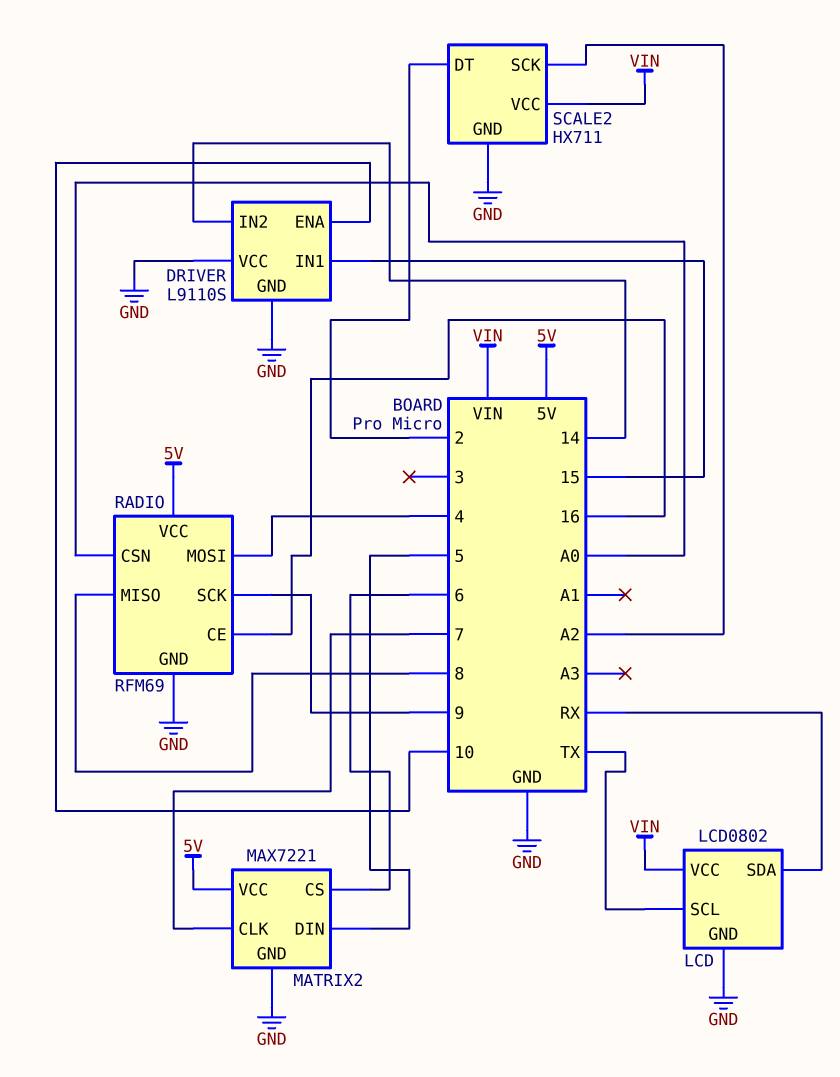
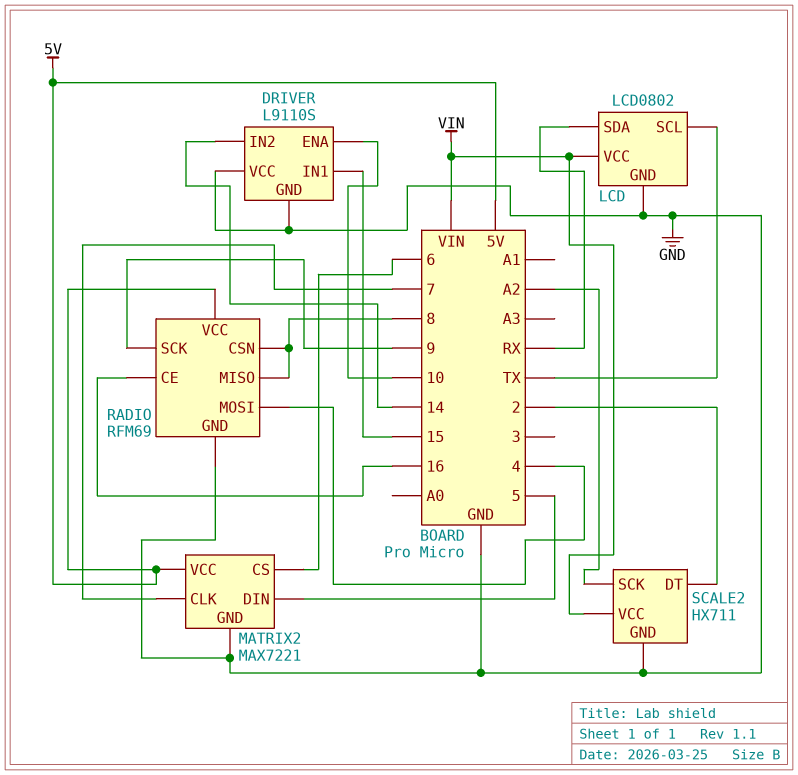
RADIO pin CSN: A0 -> 8

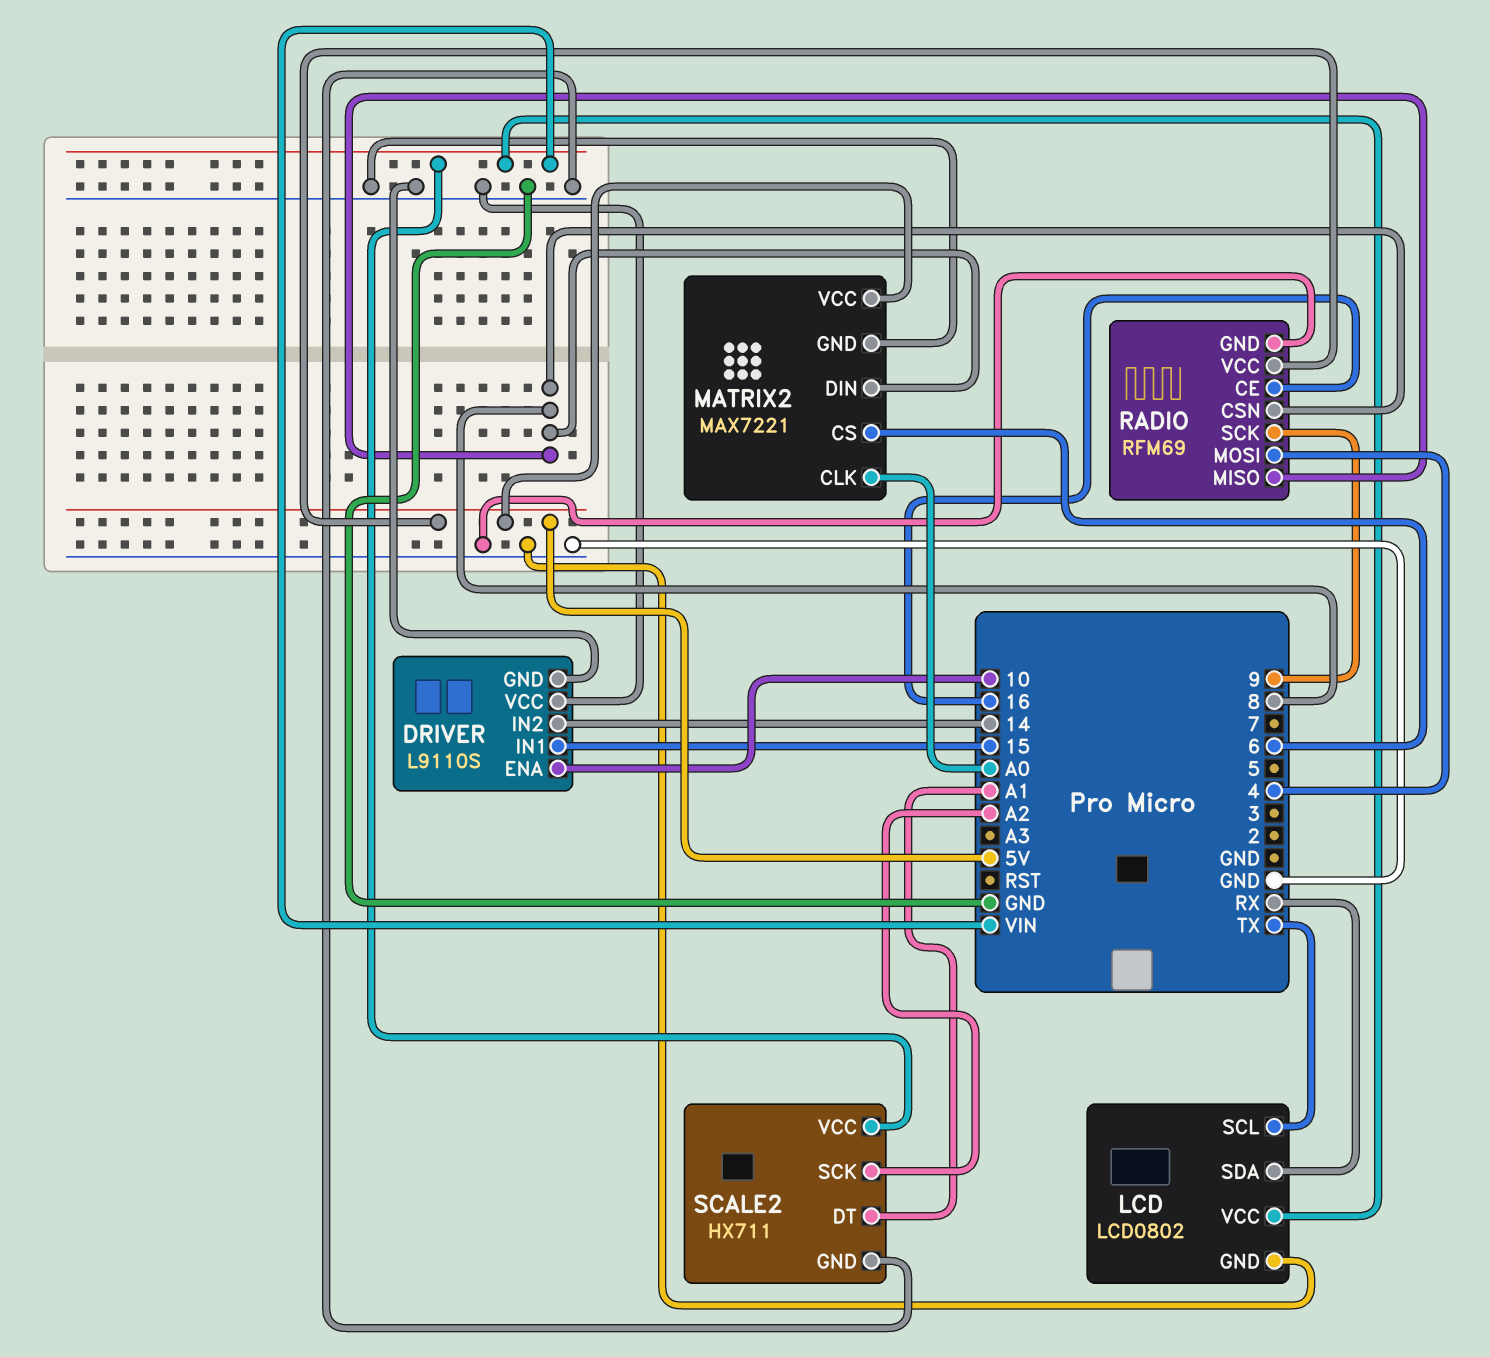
MATRIX2 pin CLK: 7 -> A0
MATRIX2 pin DIN: 5 -> 8
SCALE2 pin DT: 2 -> A1

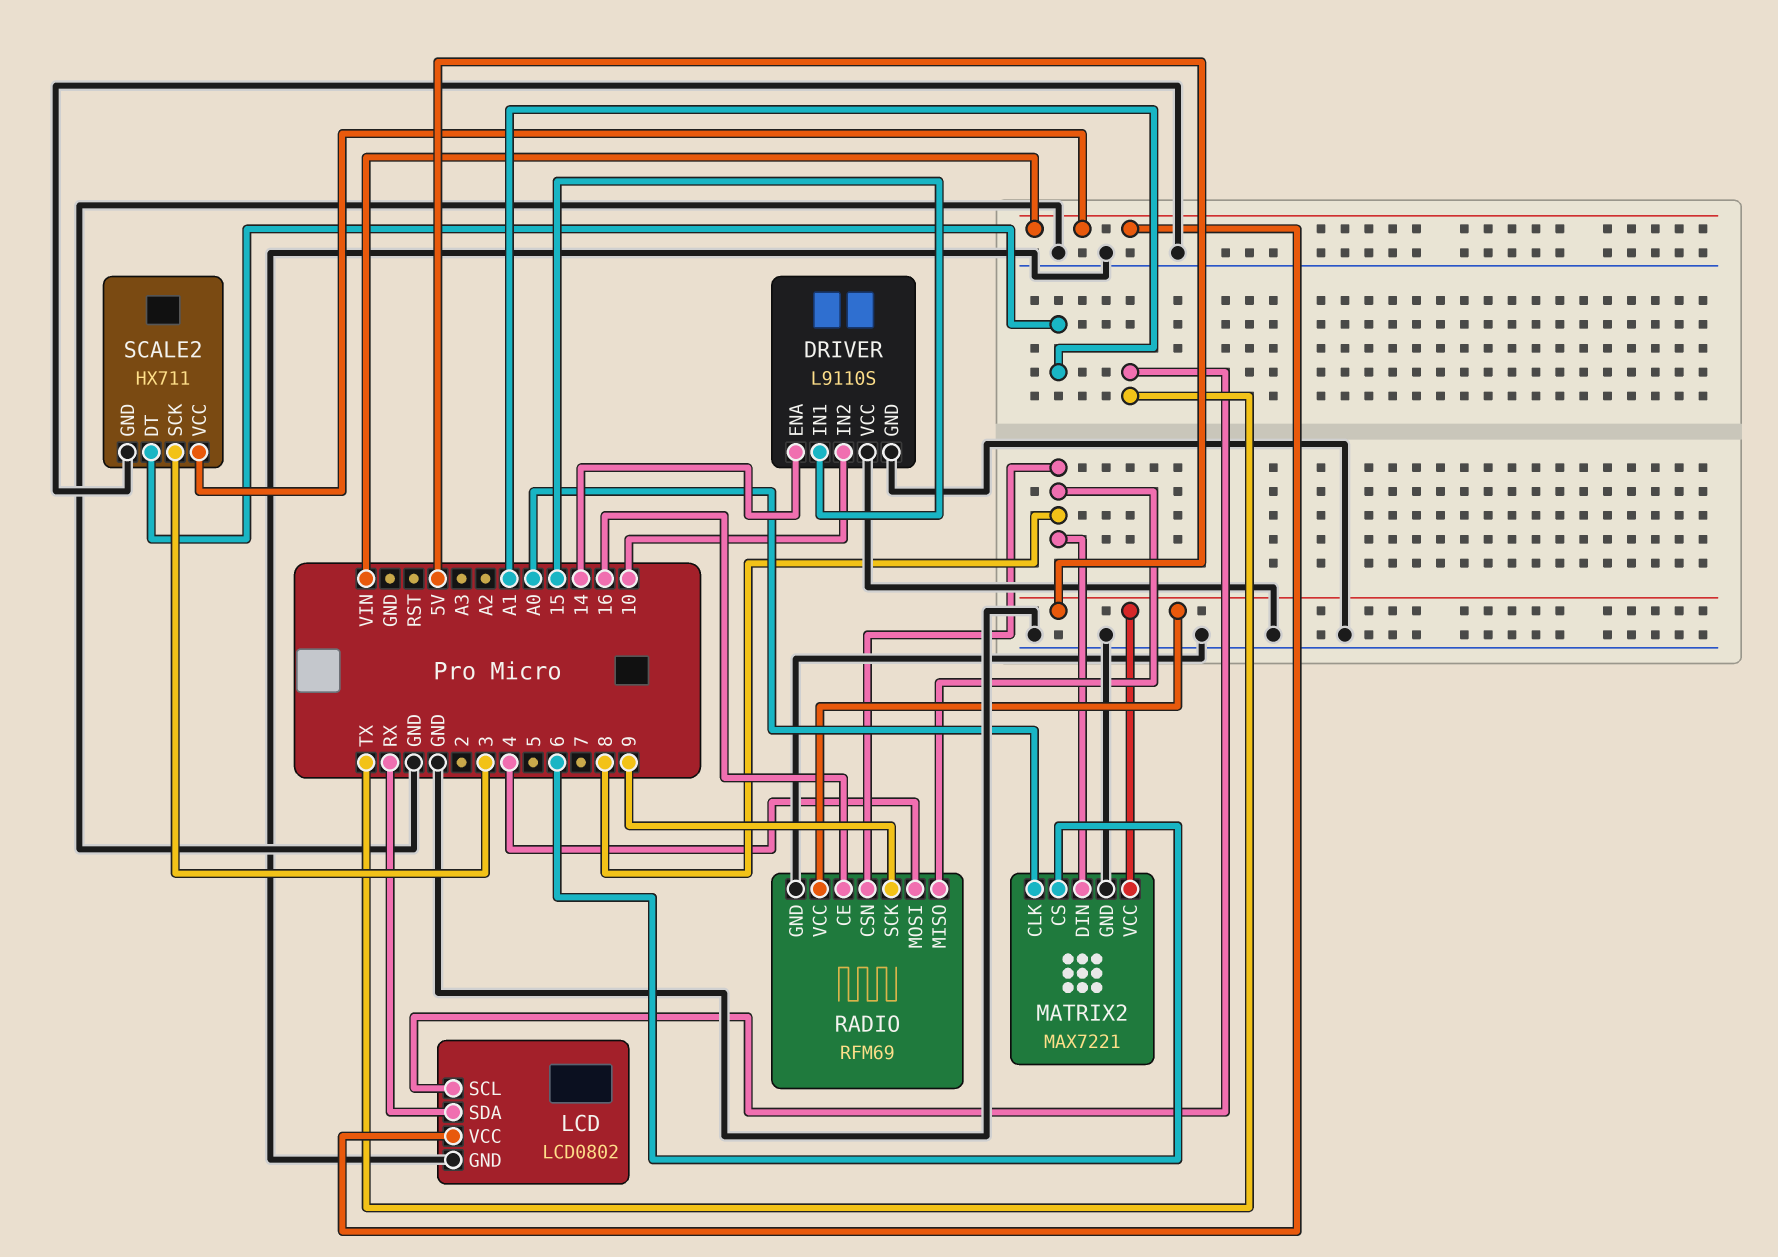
DRIVER pin ENA: 10 -> 14
DRIVER pin IN2: 14 -> 10
SCALE2 pin SCK: A2 -> 3

